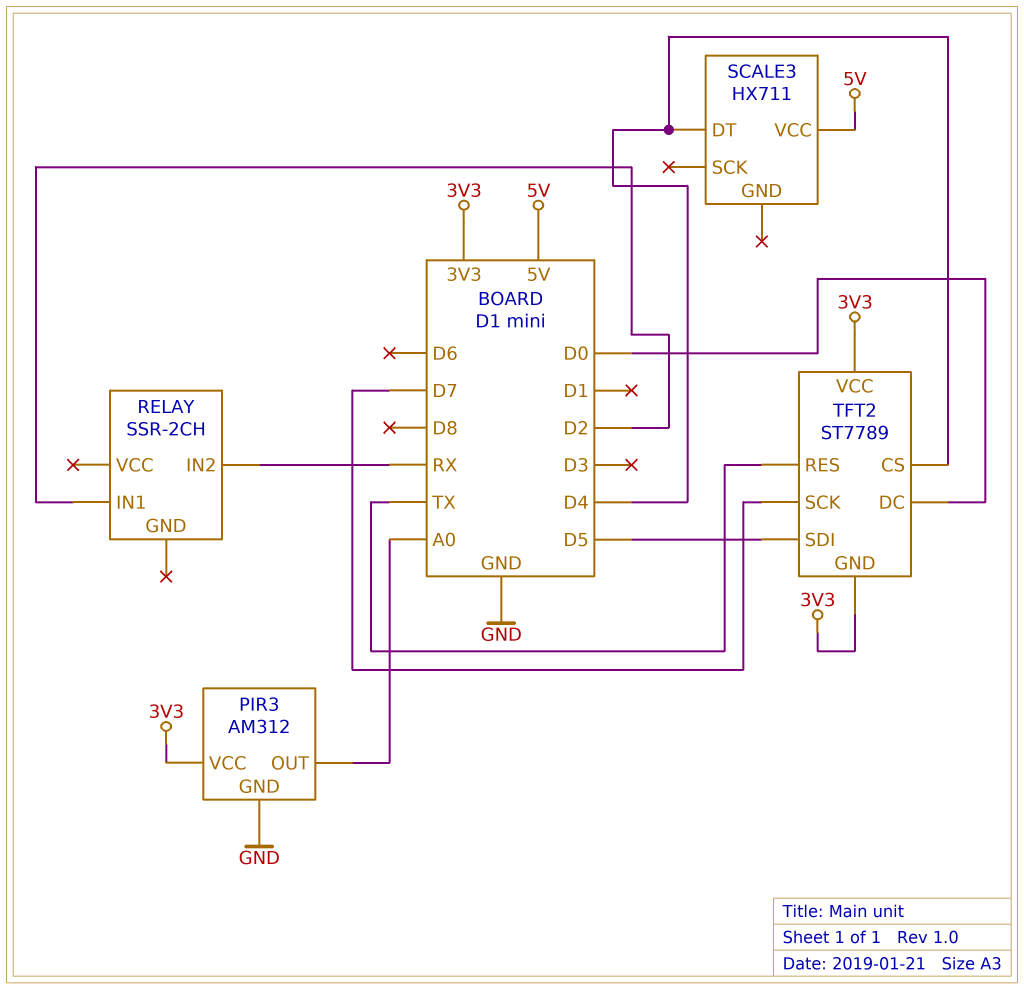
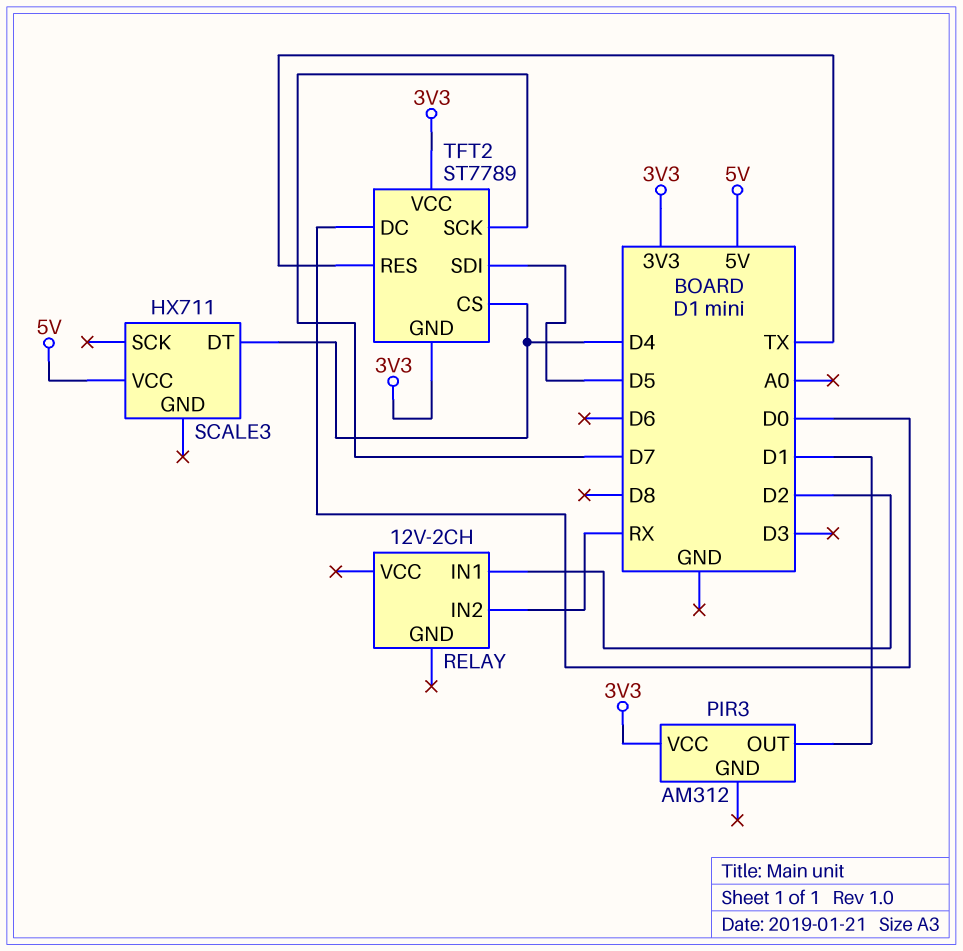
PIR3 pin GND: GND -> none
PIR3 pin OUT: A0 -> D1
RELAY: SSR-2CH -> 12V-2CH

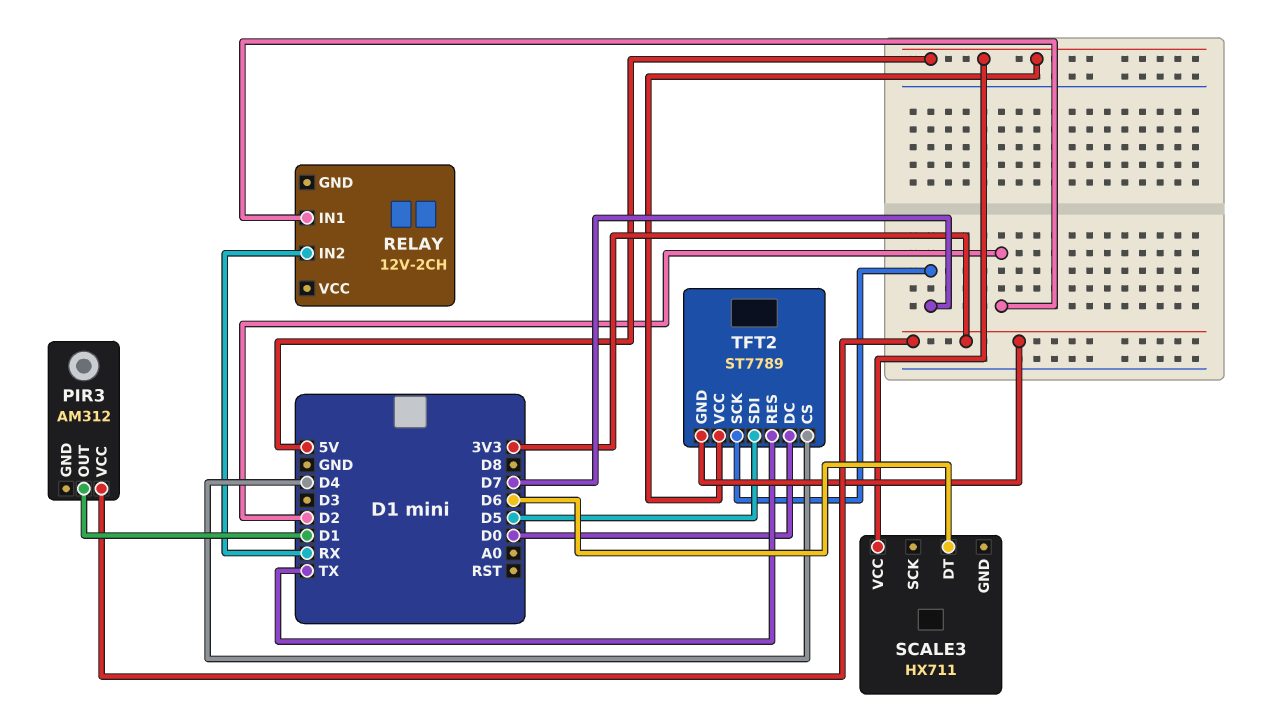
SCALE3 pin DT: D4 -> D6
TFT2 pin VCC: 3V3 -> 5V

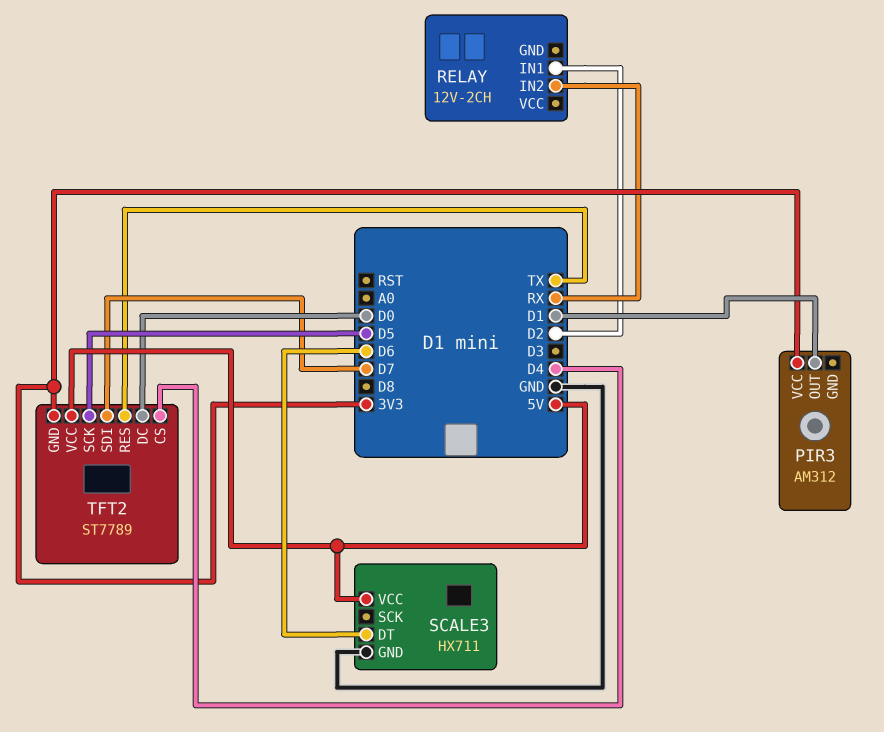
SCALE3 pin GND: none -> GND
TFT2 pin SCK: D7 -> D5
TFT2 pin SDI: D5 -> D7

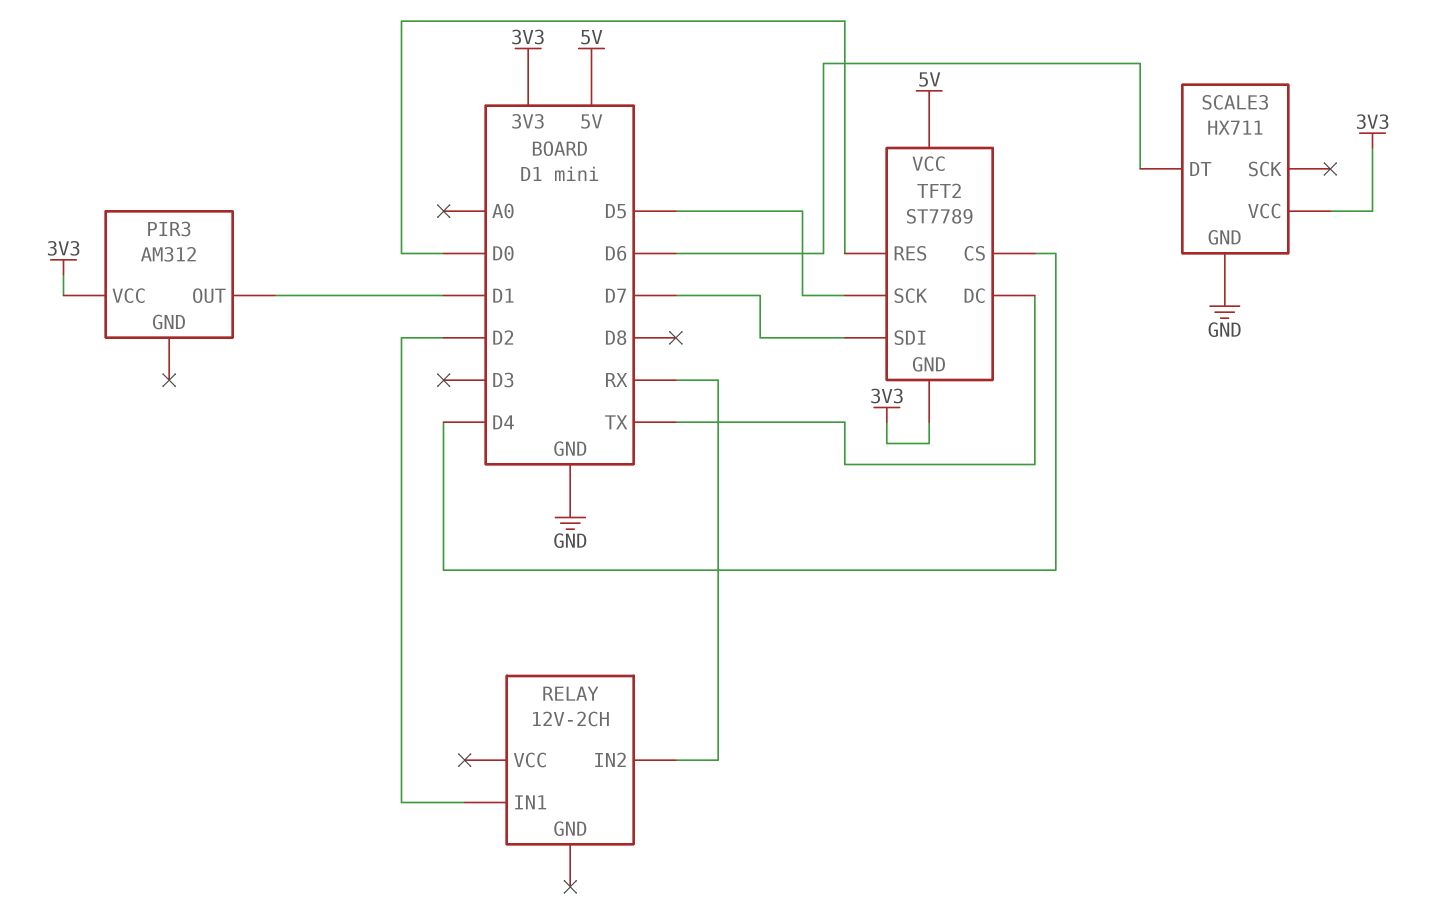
SCALE3 pin VCC: 5V -> 3V3
TFT2 pin DC: D0 -> TX
TFT2 pin RES: TX -> D0

